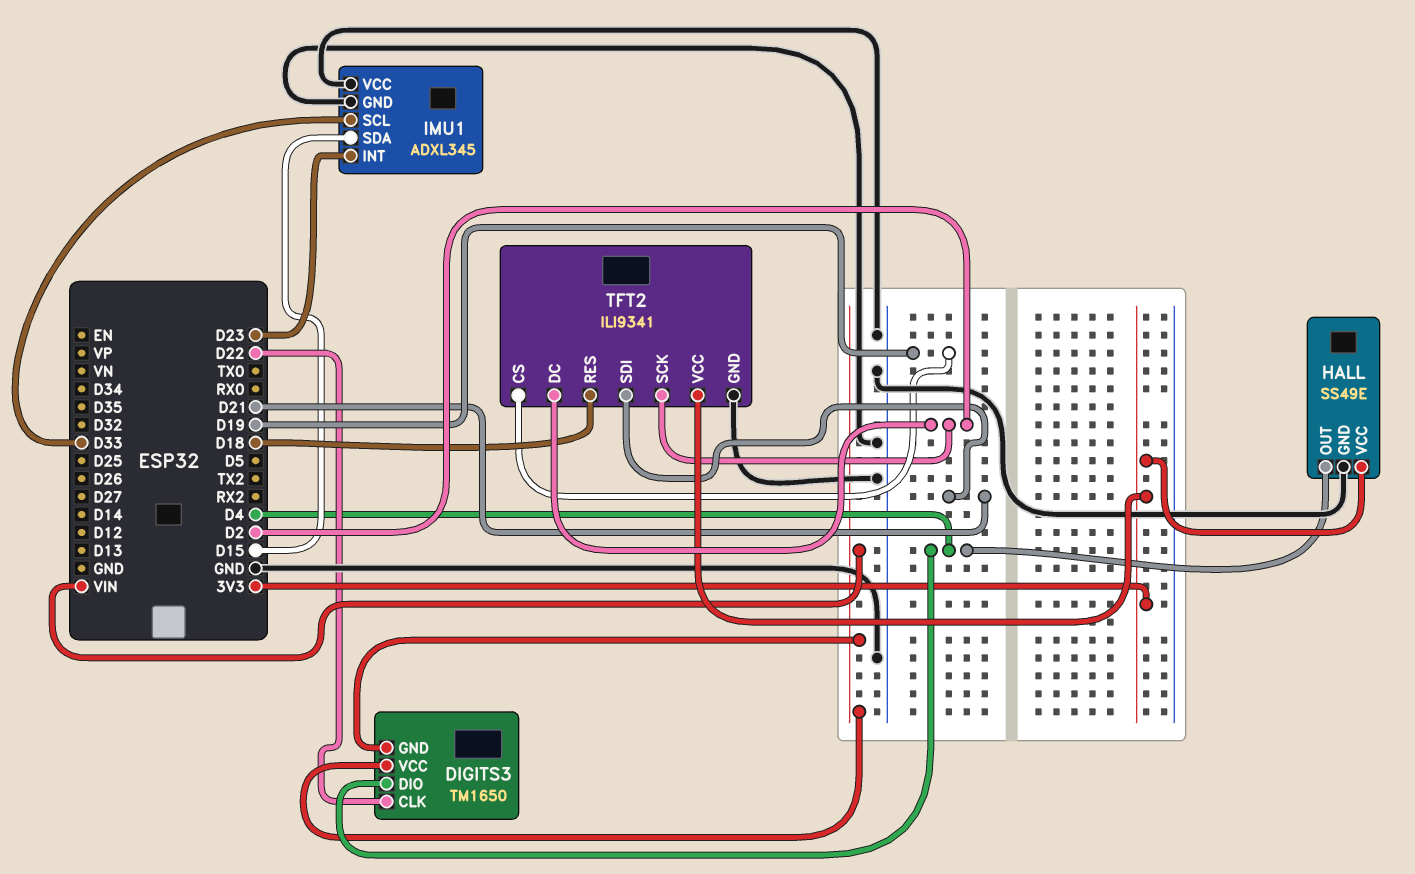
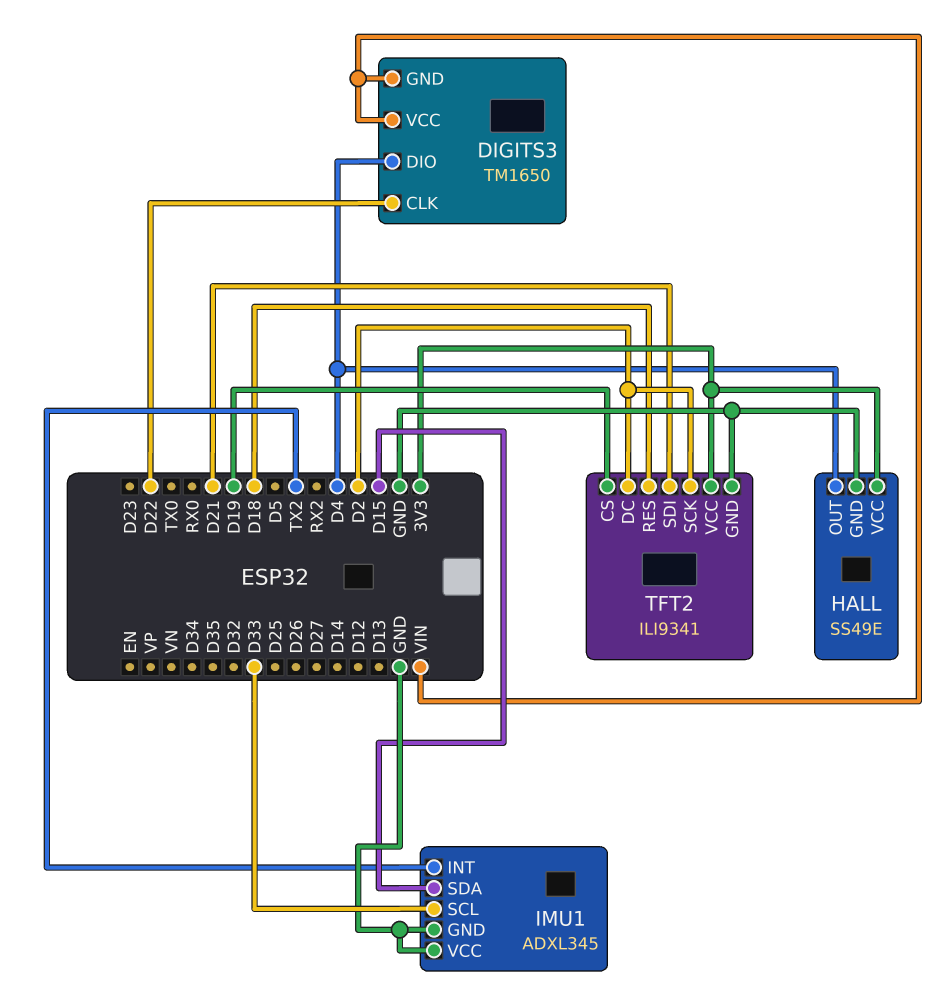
IMU1 pin INT: D23 -> TX2

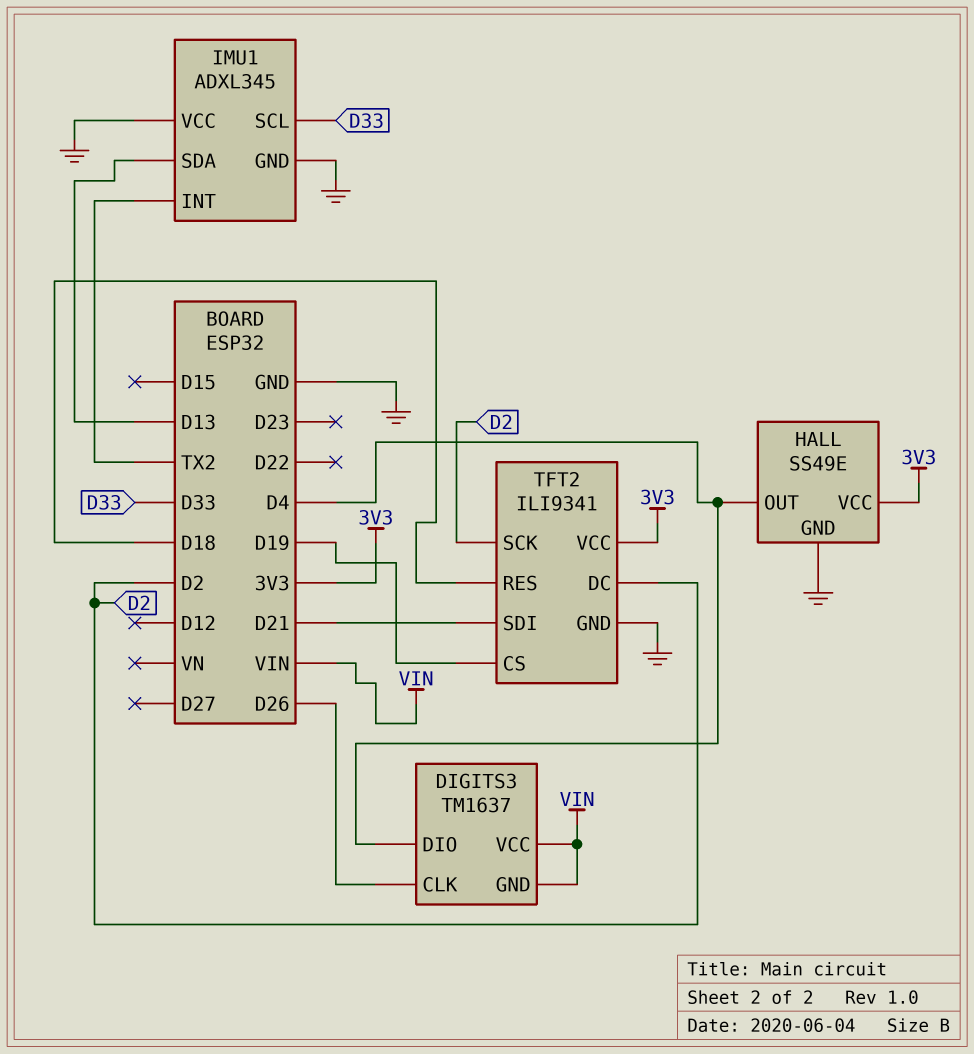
DIGITS3: TM1650 -> TM1637
DIGITS3 pin CLK: D22 -> D26
IMU1 pin SDA: D15 -> D13

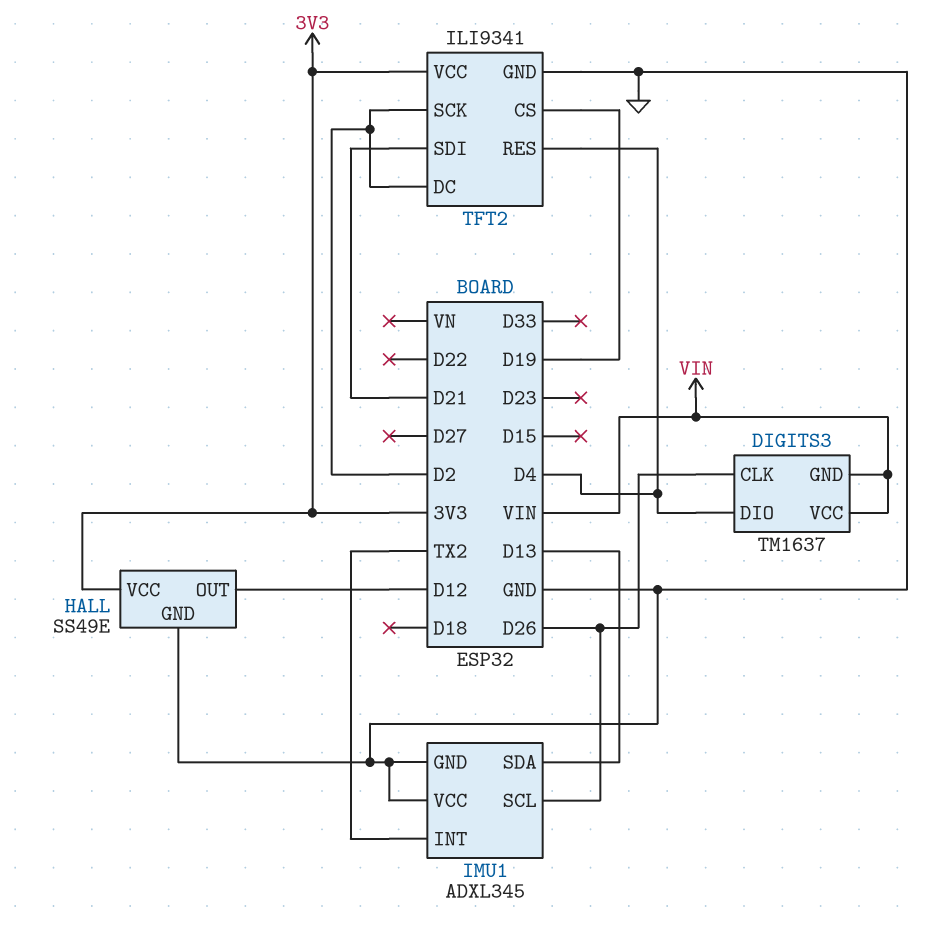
HALL pin OUT: D4 -> D12
IMU1 pin SCL: D33 -> D26
TFT2 pin RES: D18 -> D4

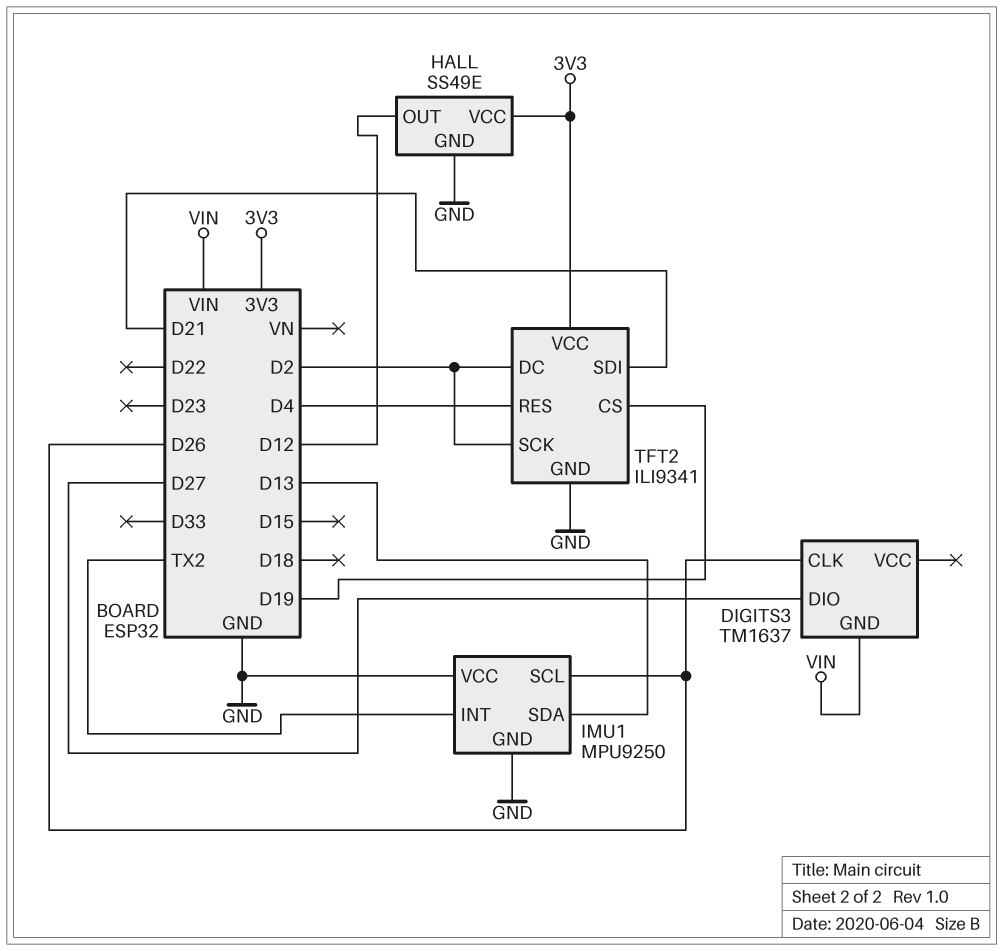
DIGITS3 pin DIO: D4 -> D27
DIGITS3 pin VCC: VIN -> none
IMU1: ADXL345 -> MPU9250

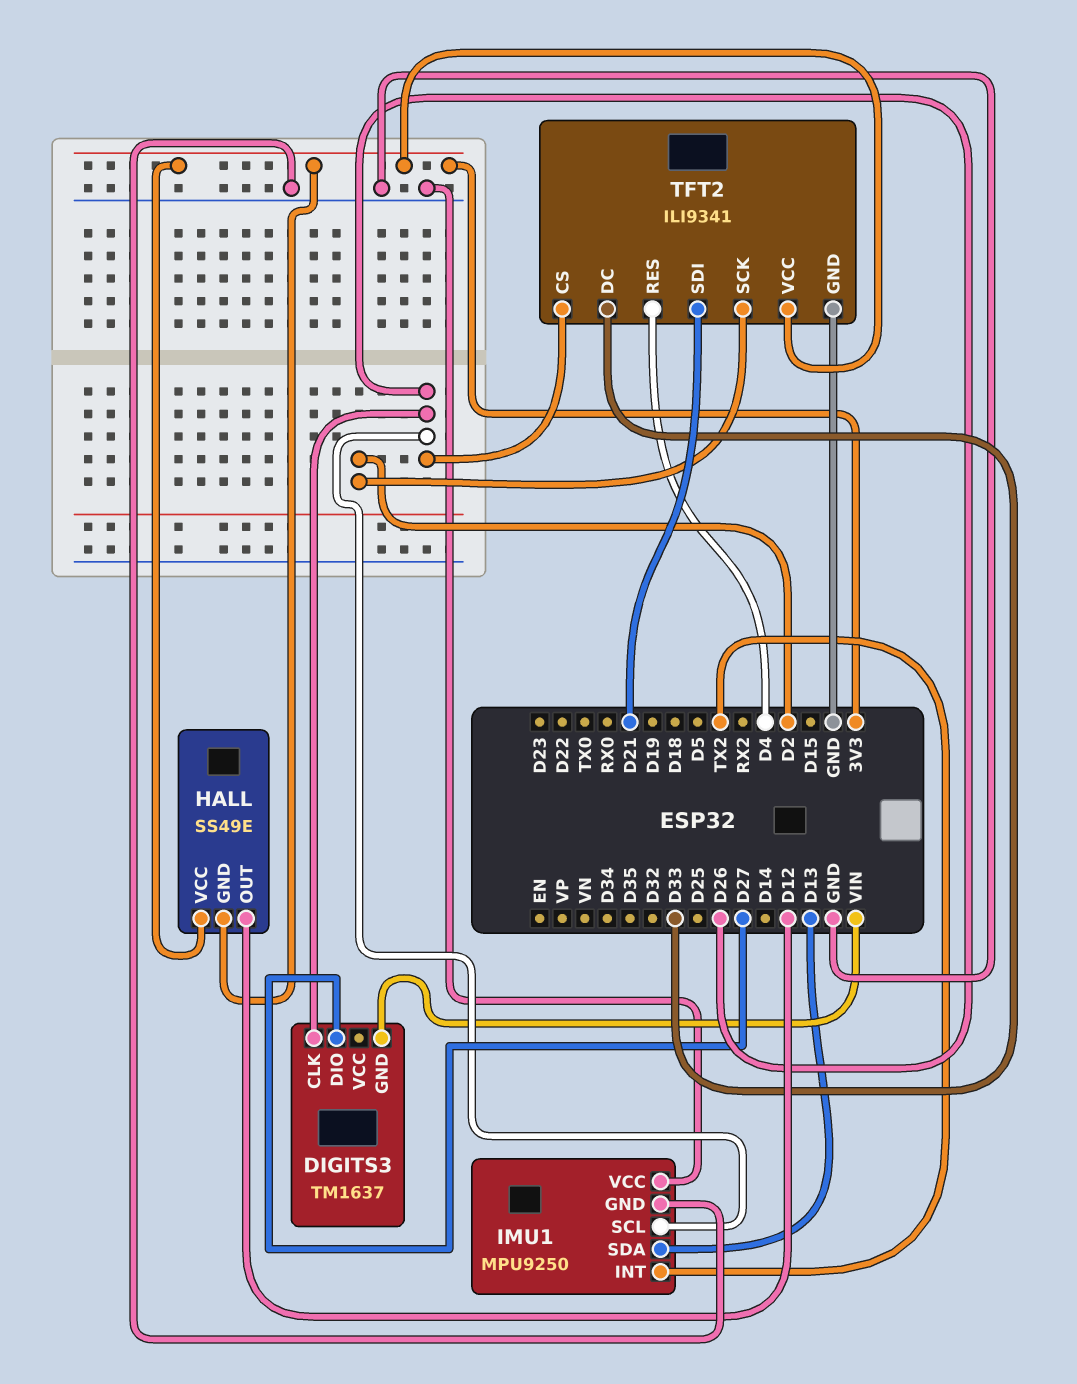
HALL pin GND: GND -> 3V3
TFT2 pin CS: D19 -> D26
TFT2 pin DC: D2 -> D33

